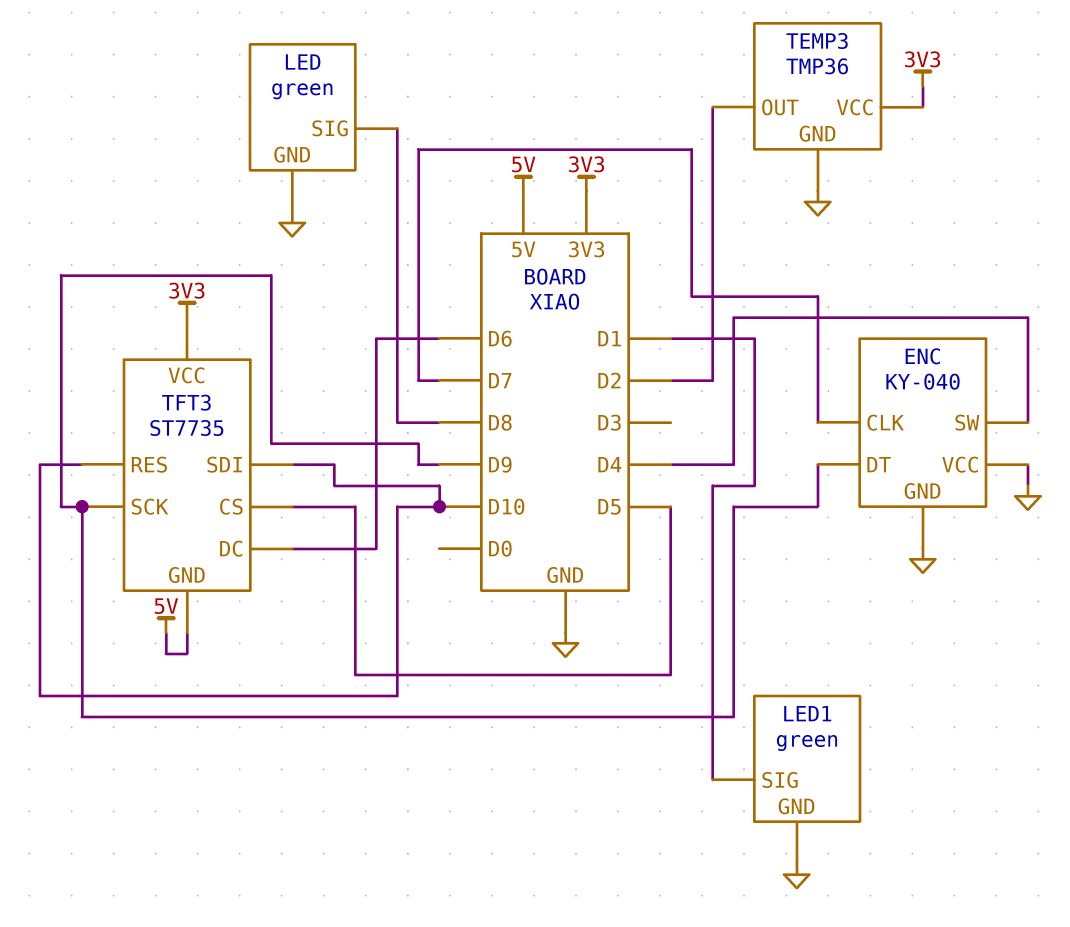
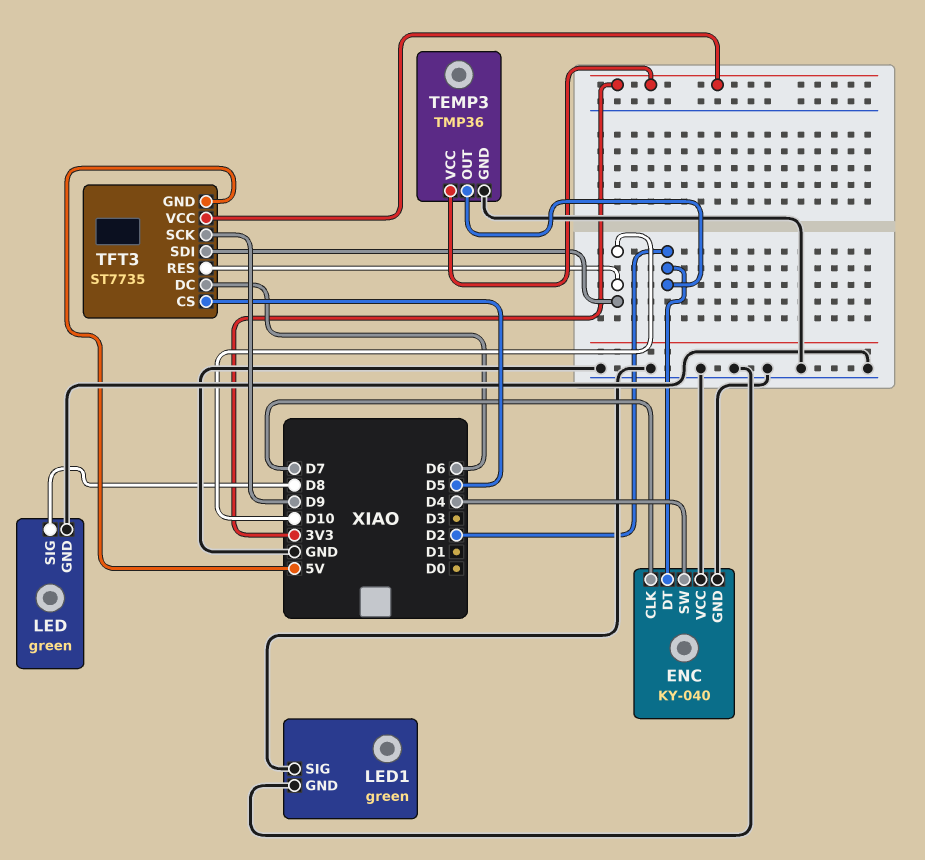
ENC pin DT: D9 -> D2
LED1 pin SIG: D1 -> GND

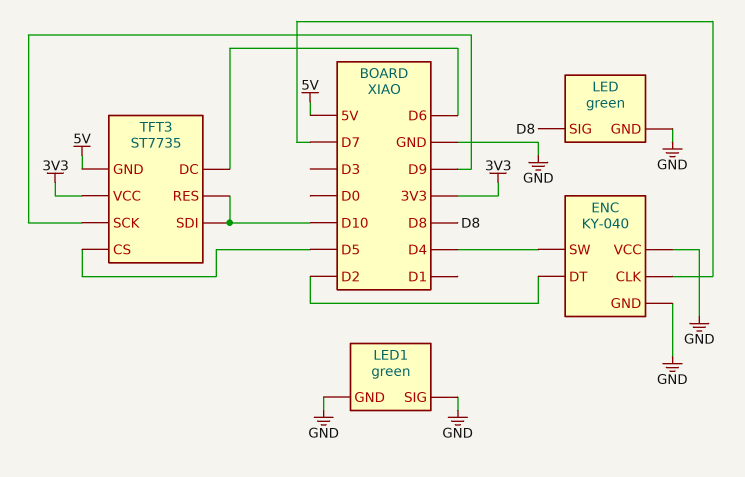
TEMP3: TMP36 -> none
TEMP3 pin GND: GND -> none
TEMP3 pin OUT: D2 -> none
TEMP3 pin VCC: 3V3 -> none

